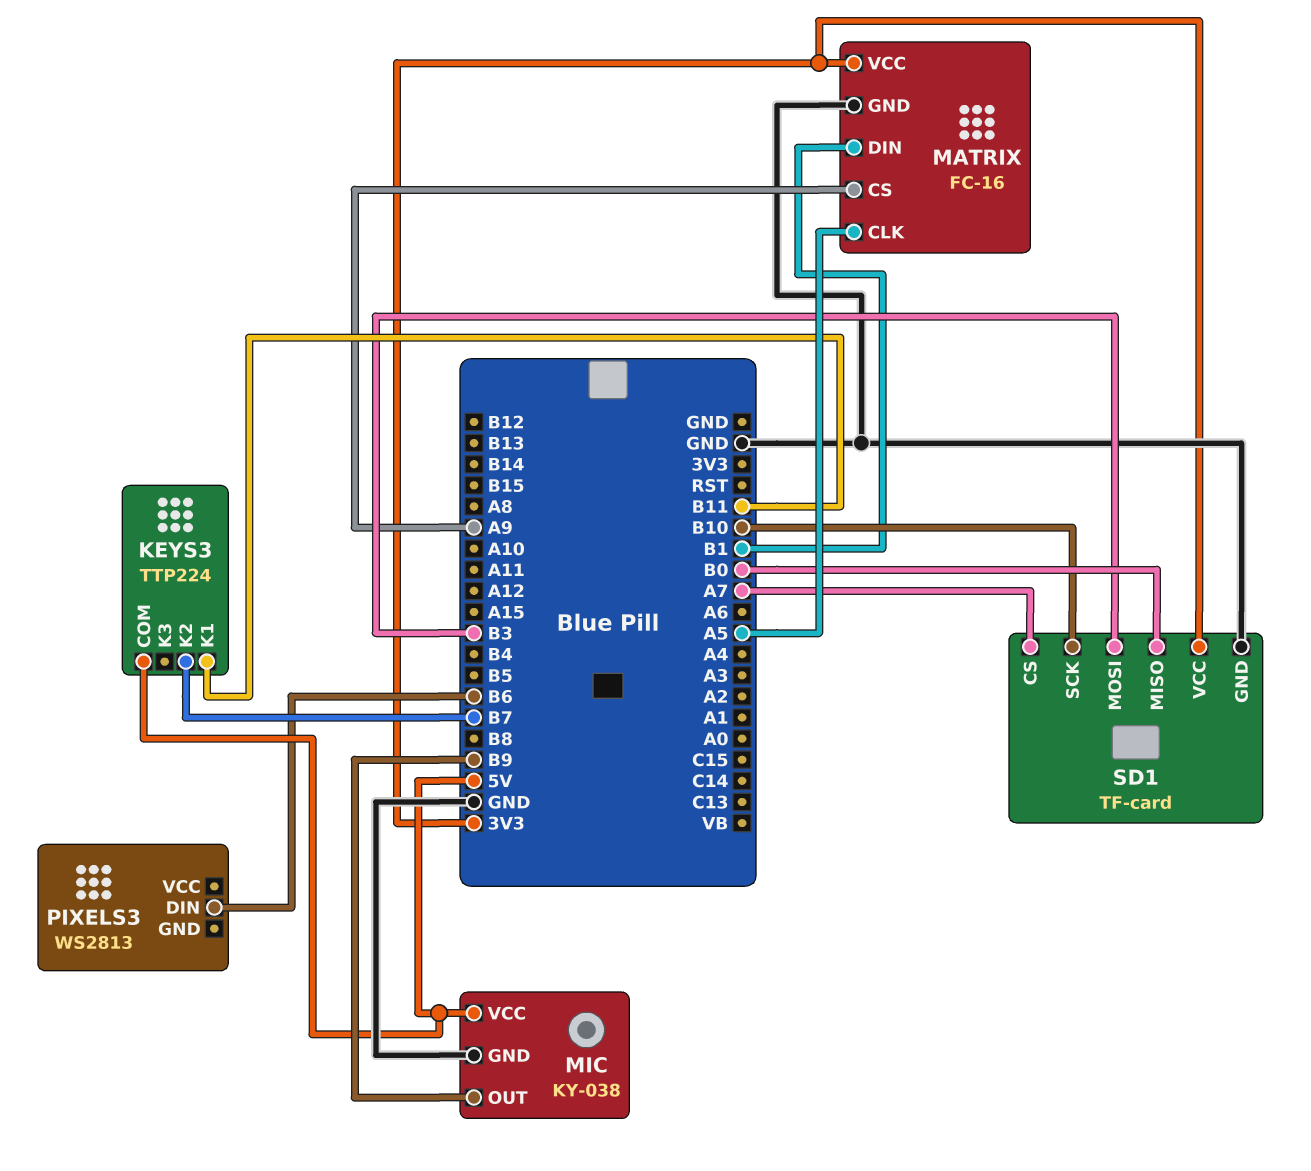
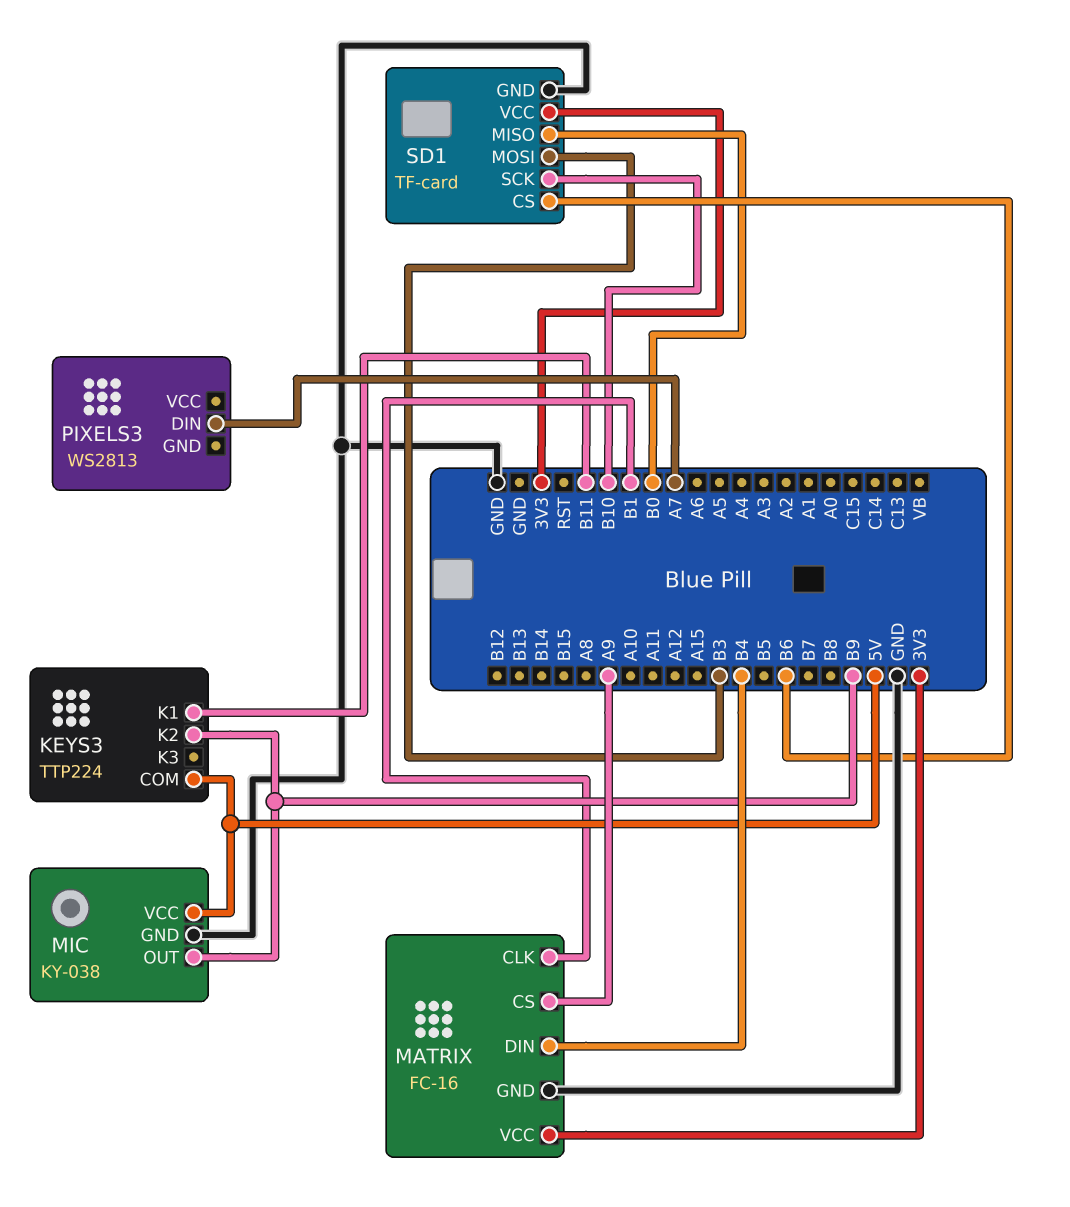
KEYS3 pin K2: B7 -> B9
MATRIX pin CLK: A5 -> B1
MATRIX pin DIN: B1 -> B4
PIXELS3 pin DIN: B6 -> A7
SD1 pin CS: A7 -> B6

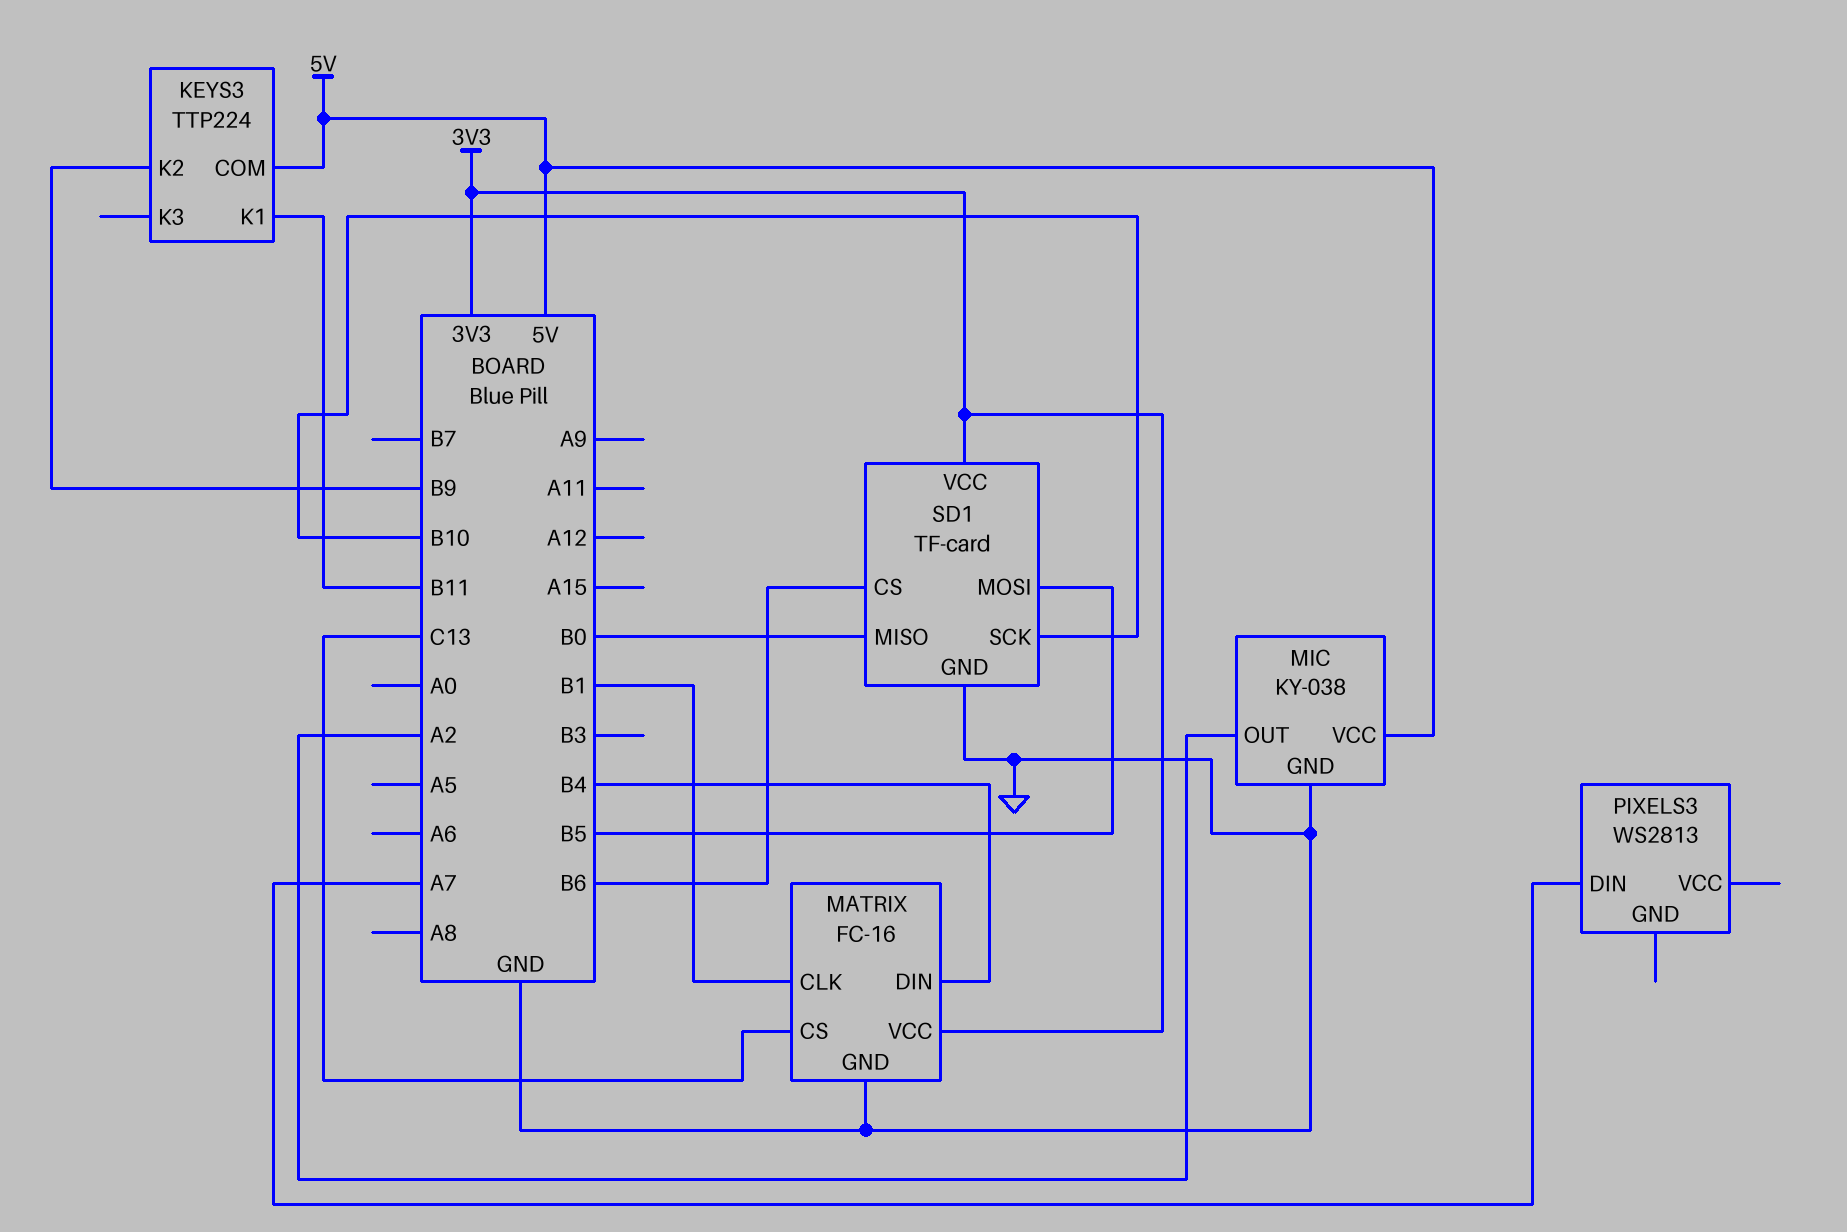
MATRIX pin CS: A9 -> C13
MIC pin OUT: B9 -> A2
SD1 pin MOSI: B3 -> B5

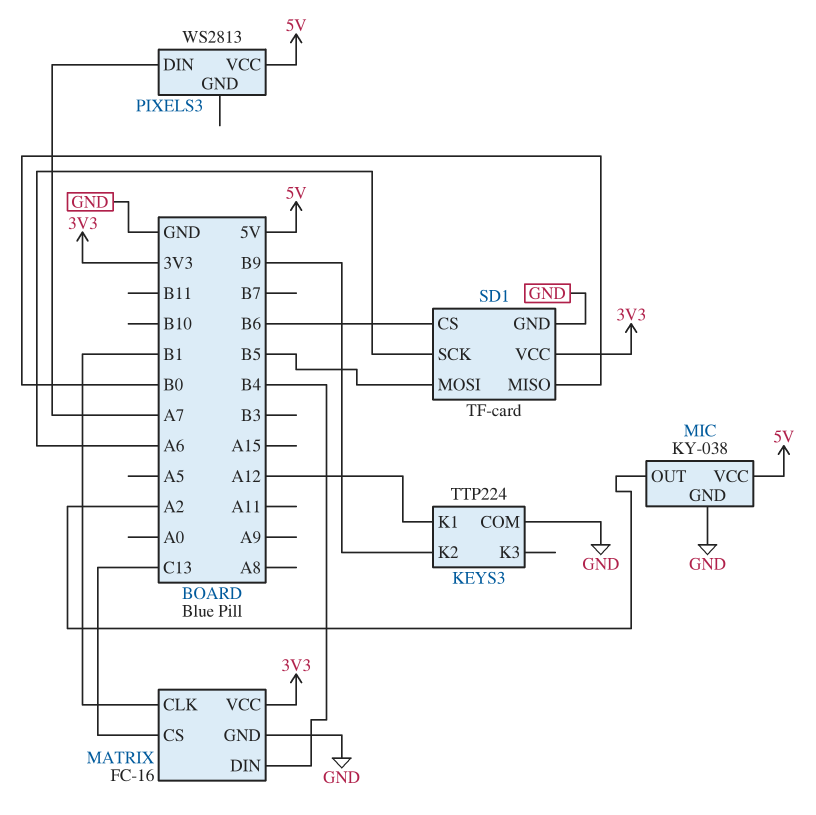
KEYS3 pin COM: 5V -> GND
KEYS3 pin K1: B11 -> A12
PIXELS3 pin VCC: none -> 5V
SD1 pin SCK: B10 -> A6

